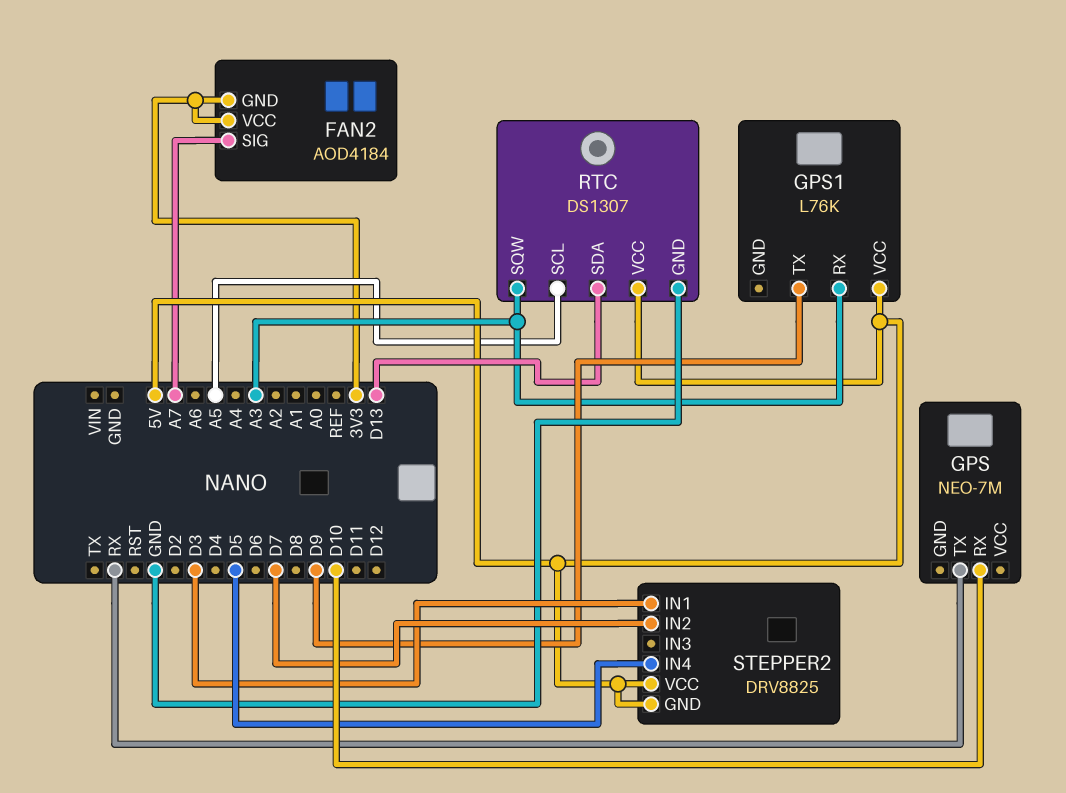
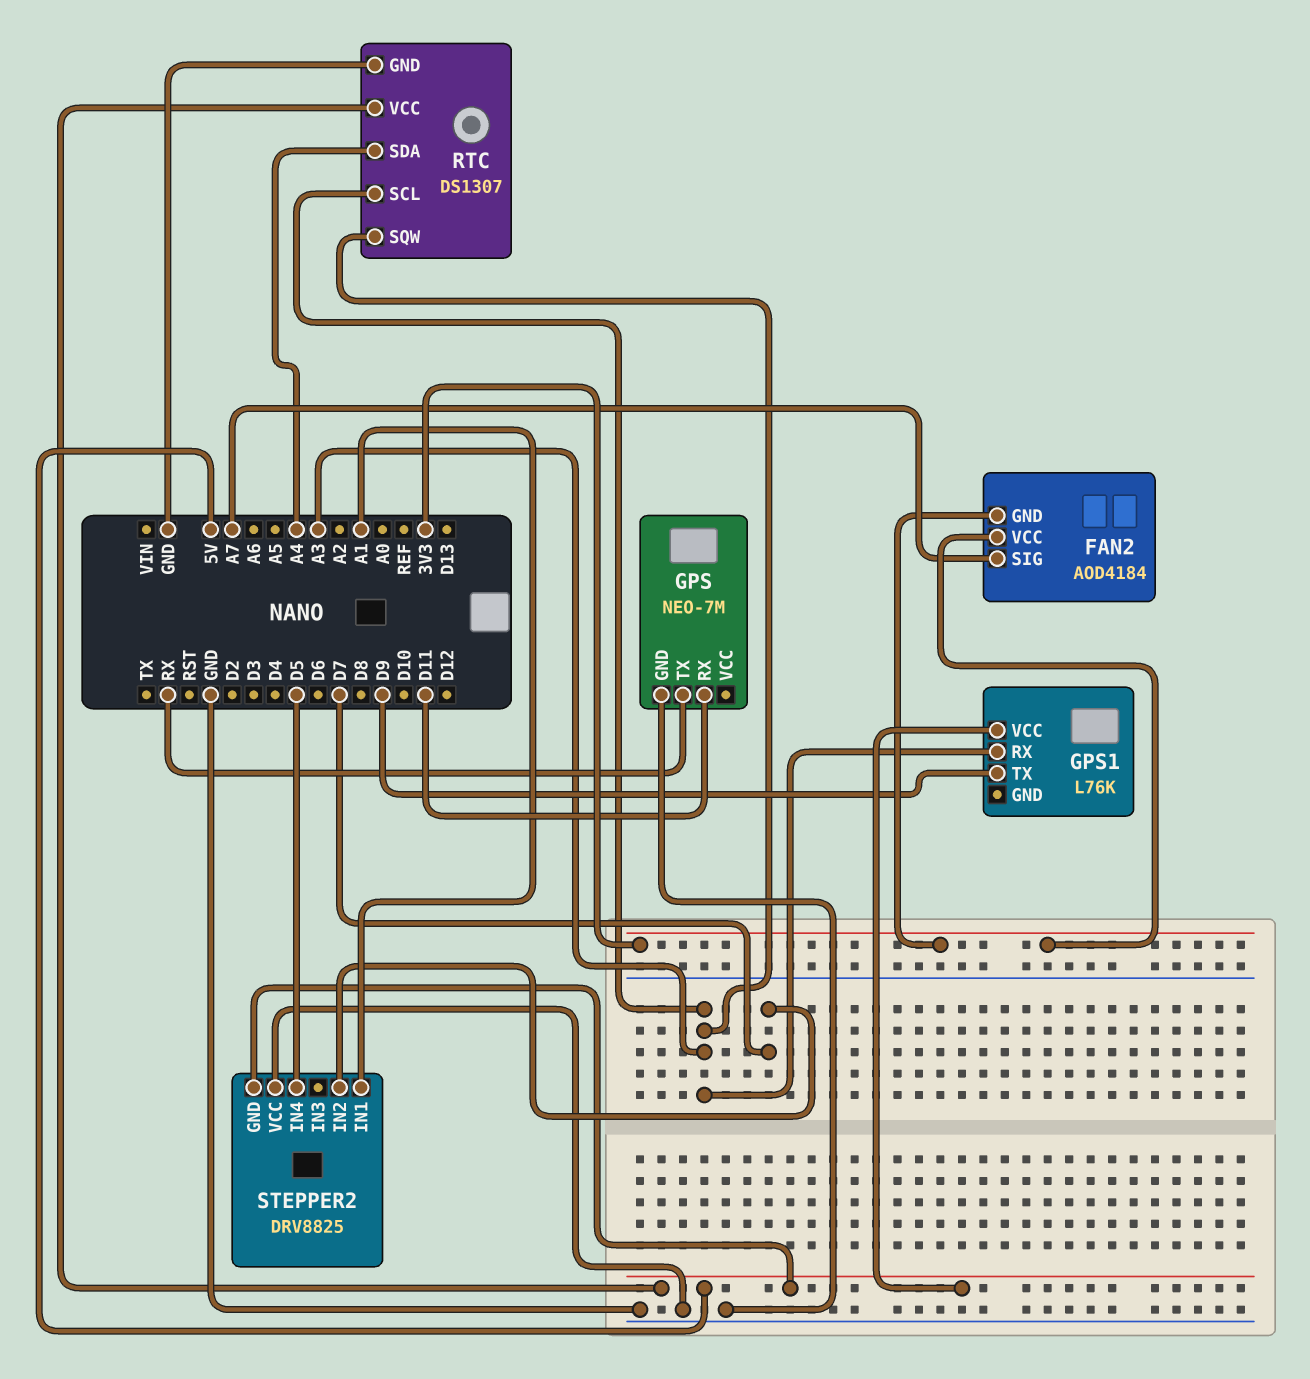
GPS pin GND: none -> GND
GPS pin RX: D10 -> D11
RTC pin SCL: A5 -> A3
RTC pin SDA: D13 -> A4
STEPPER2 pin IN1: D3 -> A1
STEPPER2 pin VCC: 5V -> GND

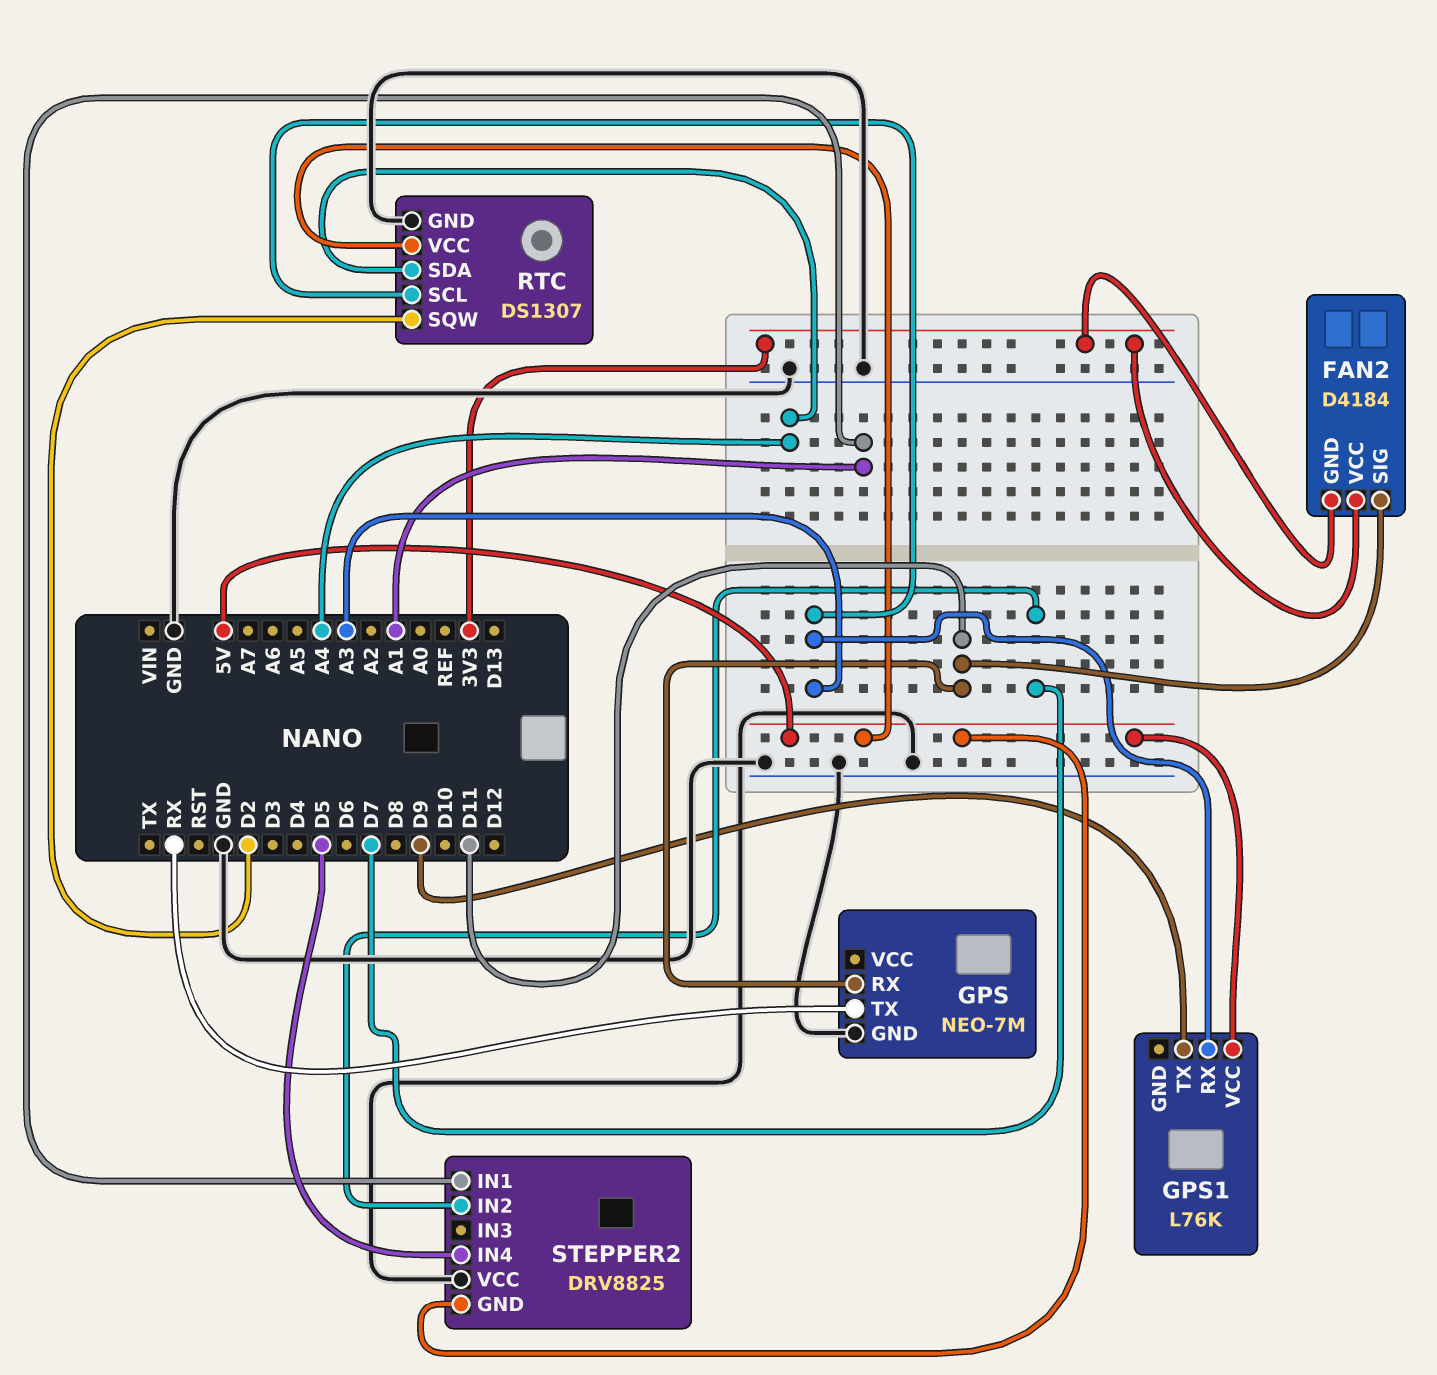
FAN2: AOD4184 -> D4184
FAN2 pin SIG: A7 -> D11
RTC pin SQW: A3 -> D2

